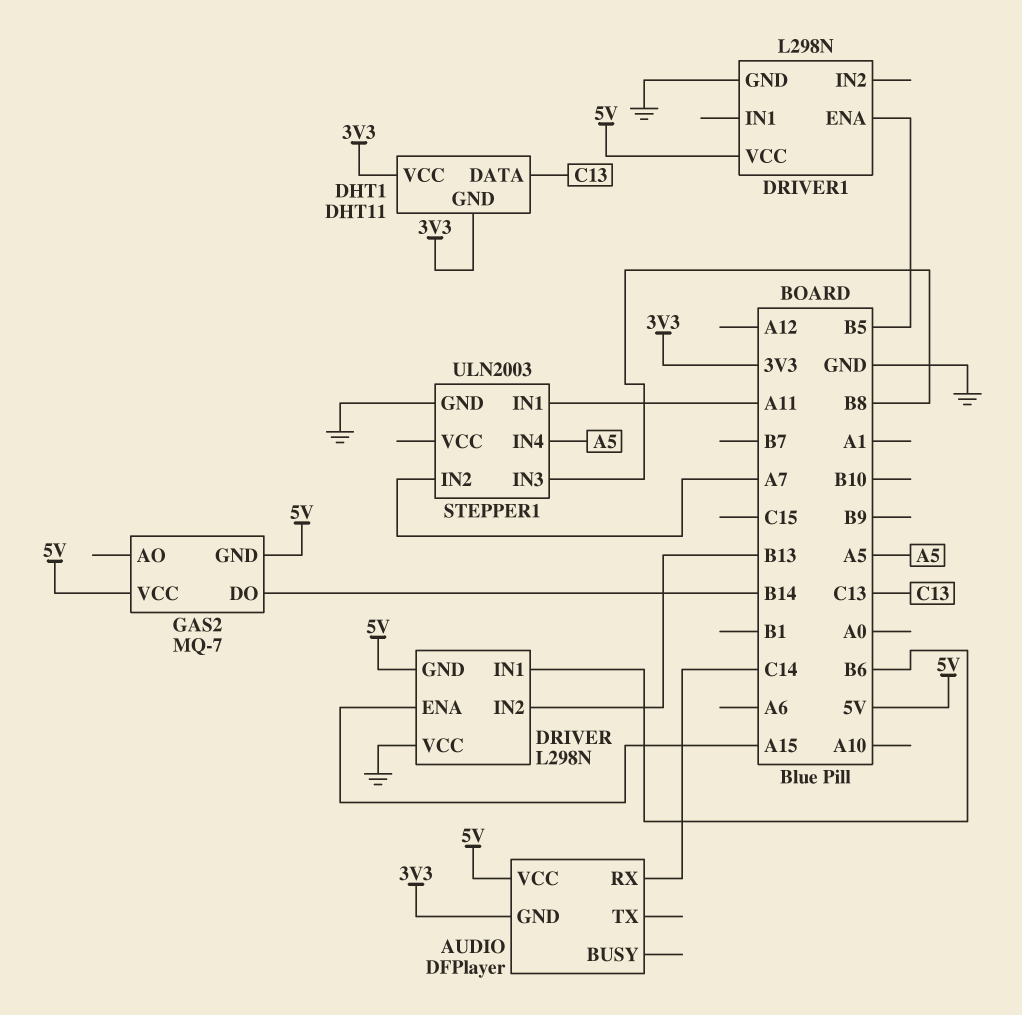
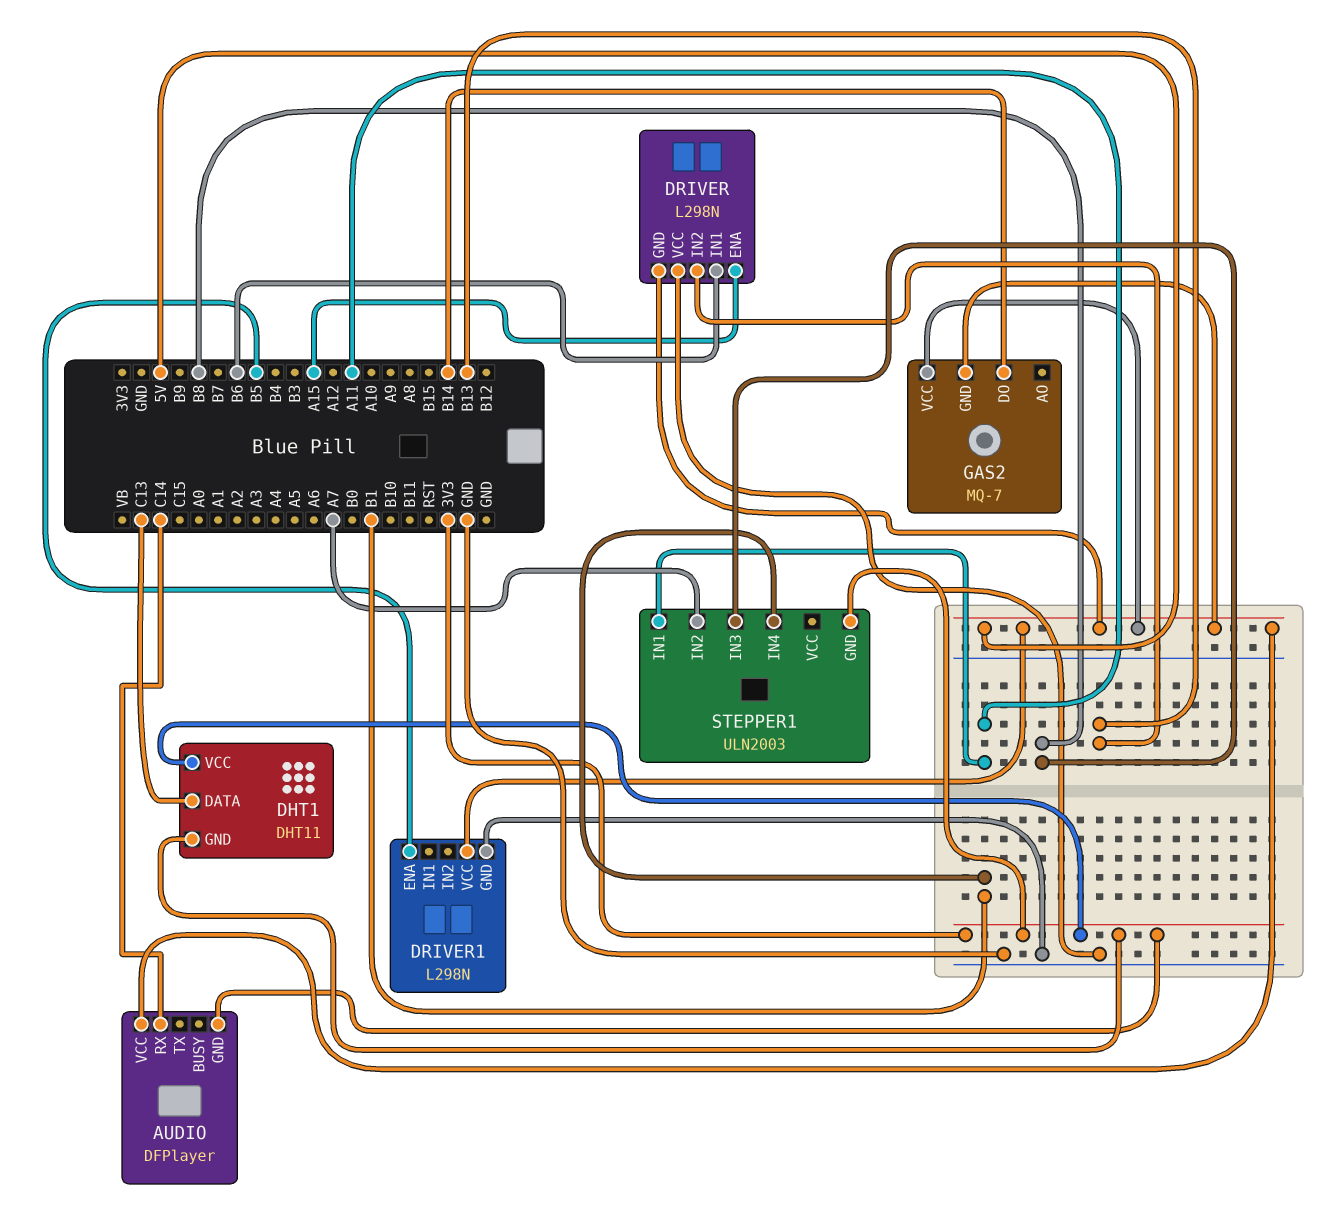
STEPPER1 pin GND: GND -> 3V3
STEPPER1 pin IN4: A5 -> B1

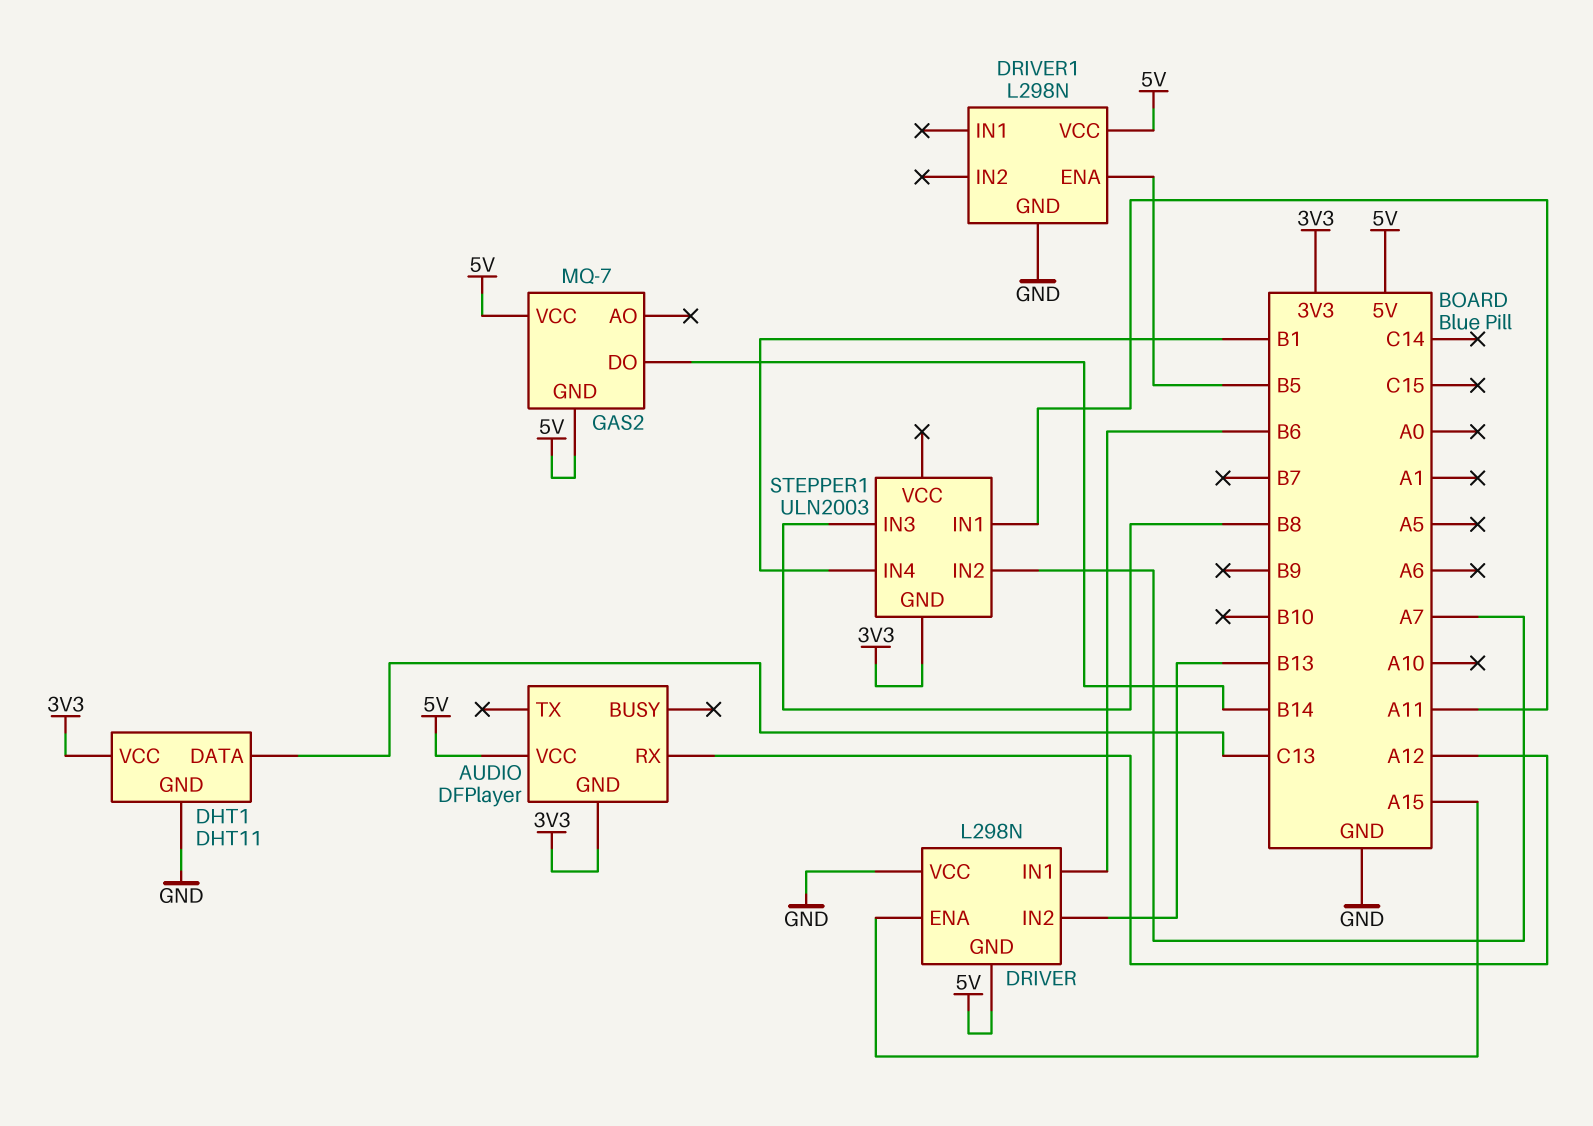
AUDIO pin RX: C14 -> A12
DHT1 pin GND: 3V3 -> GND

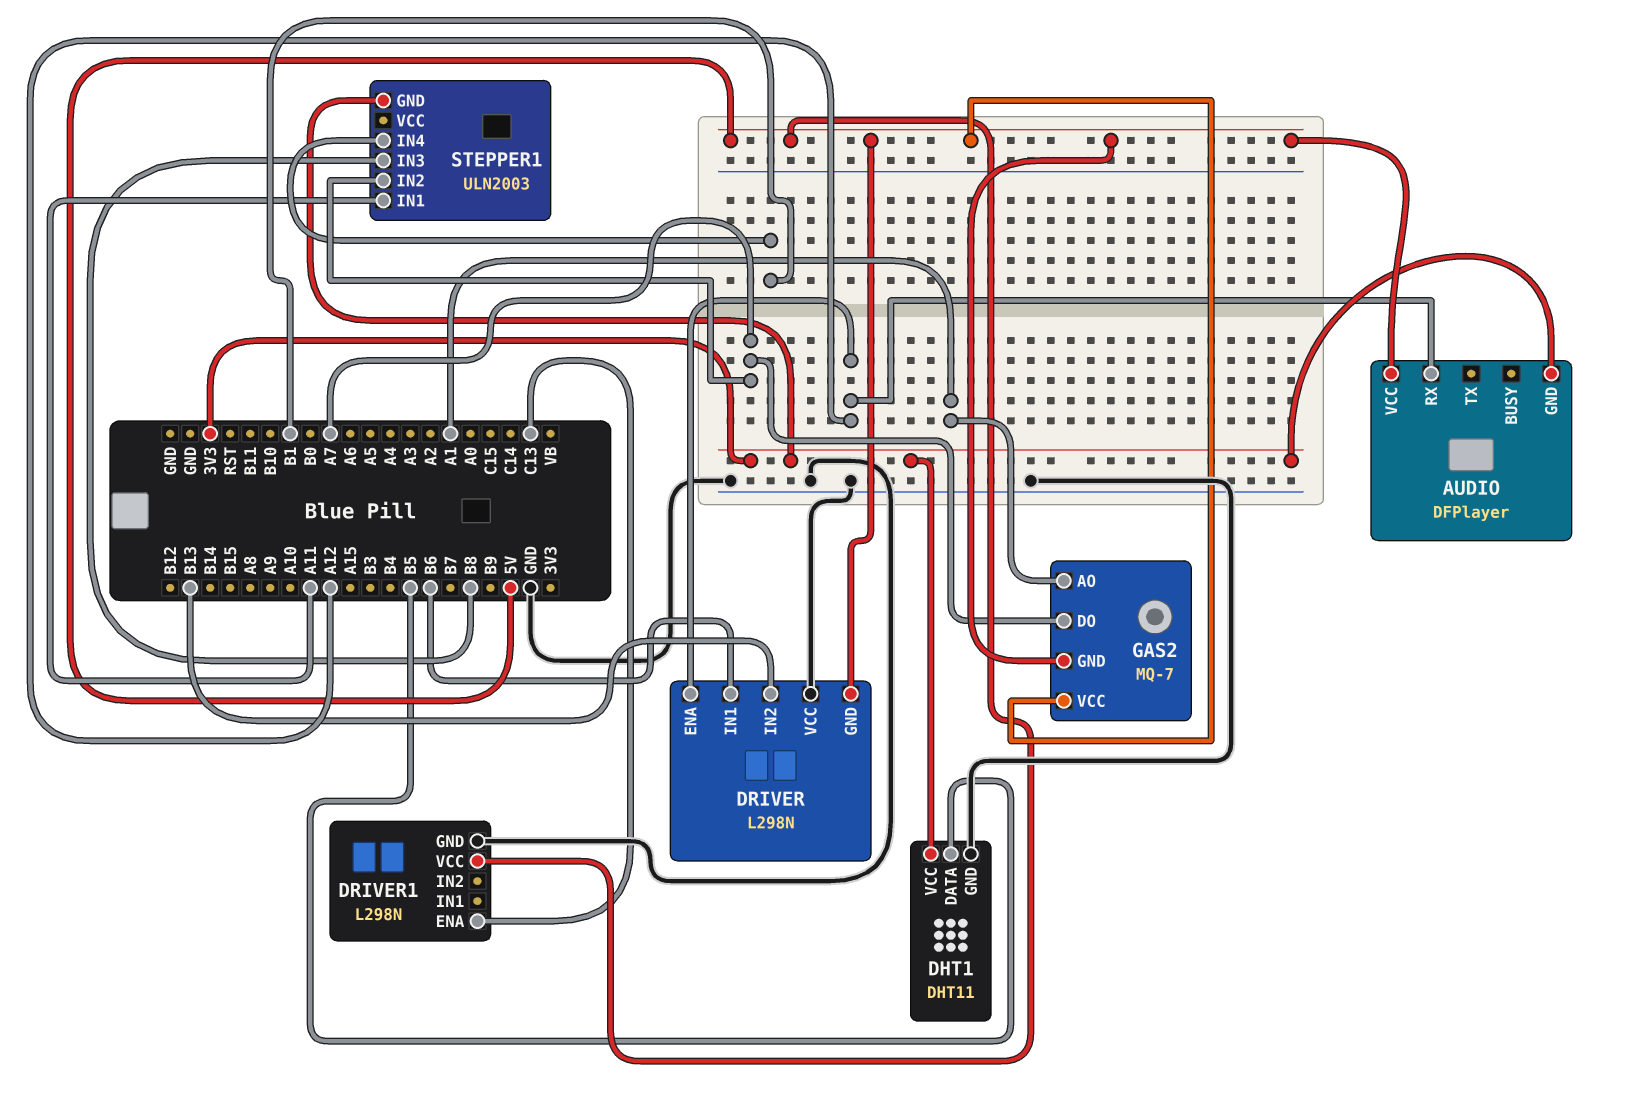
DHT1 pin DATA: C13 -> B5
DRIVER pin ENA: A15 -> A12
DRIVER1 pin ENA: B5 -> C13
GAS2 pin AO: none -> A1
GAS2 pin DO: B14 -> A7

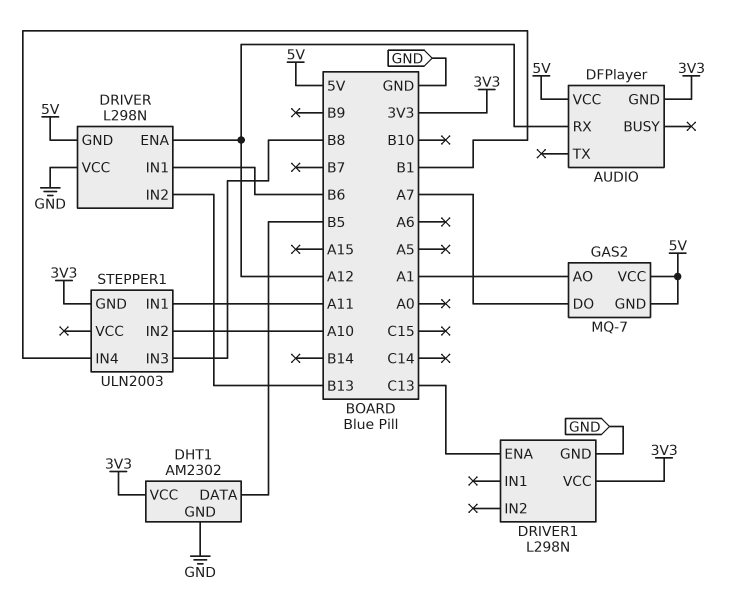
DHT1: DHT11 -> AM2302
DRIVER1 pin VCC: 5V -> 3V3
STEPPER1 pin IN2: A7 -> A10

